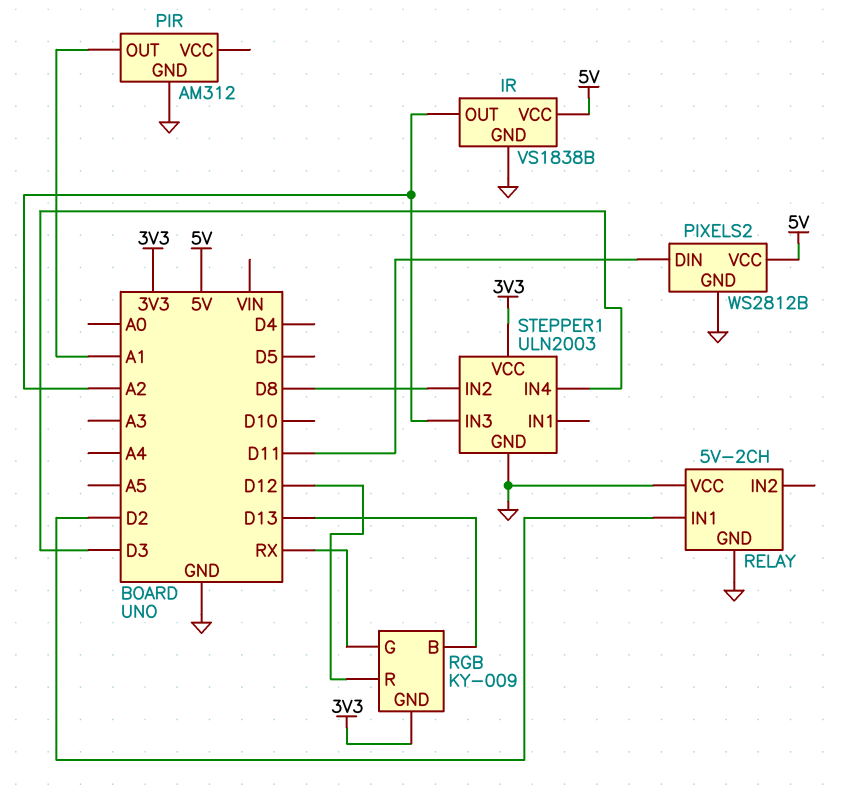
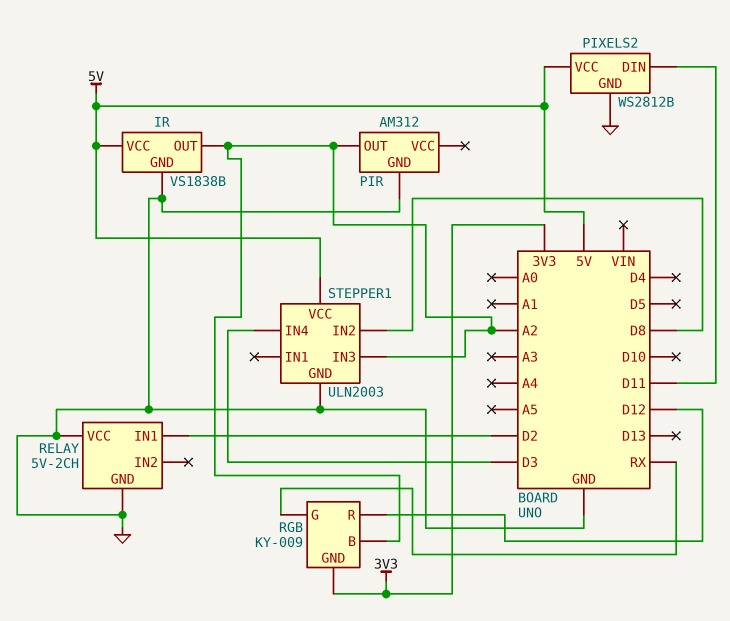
PIR pin OUT: A1 -> A2
RGB pin B: D13 -> A2
STEPPER1 pin VCC: 3V3 -> 5V

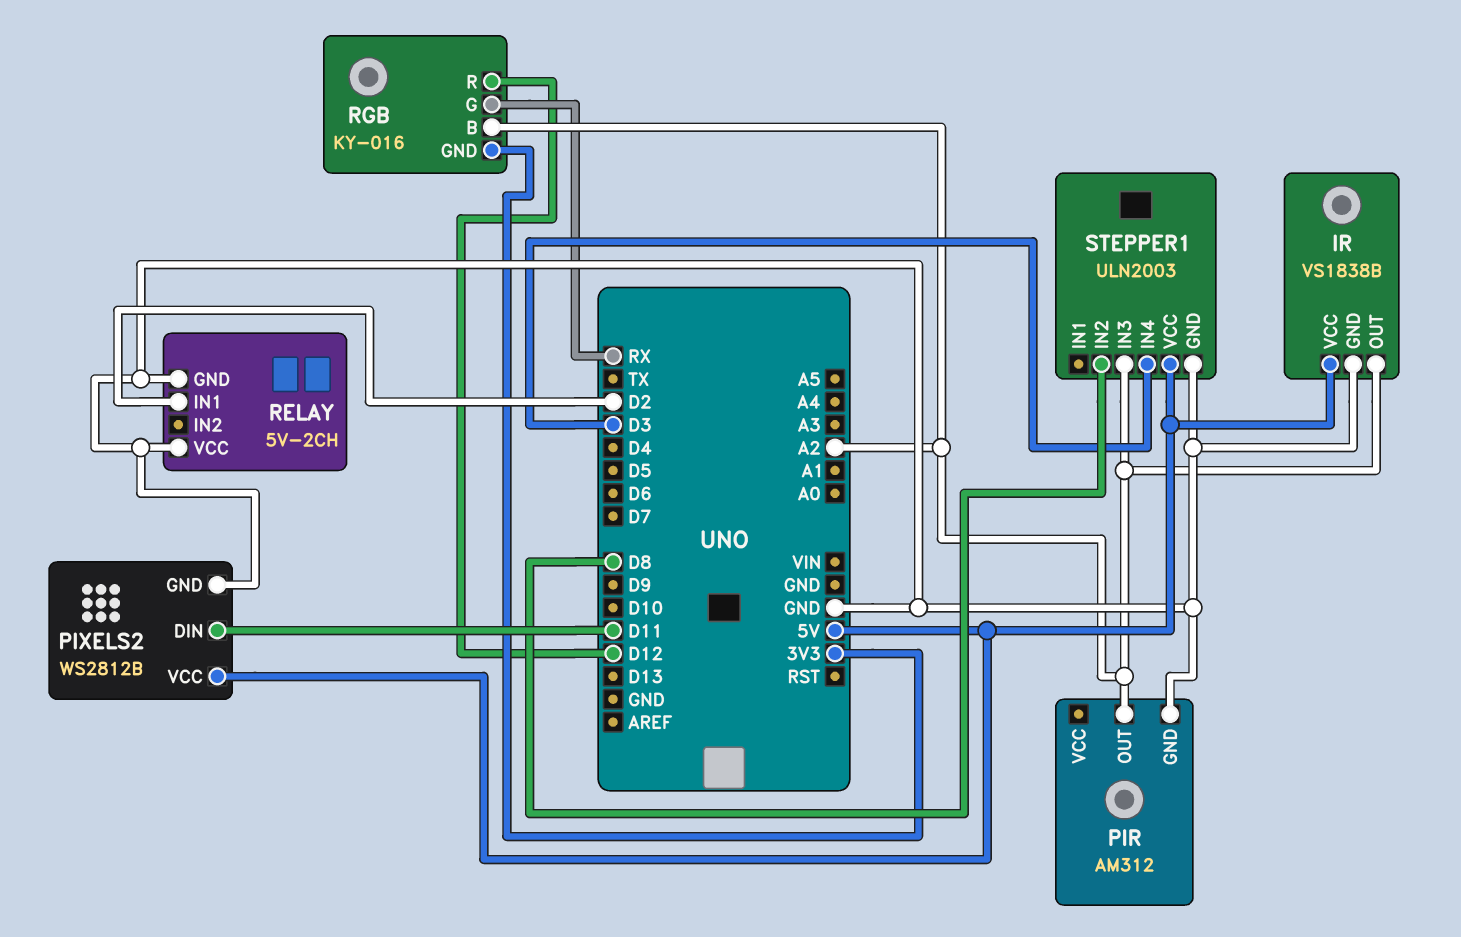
RGB: KY-009 -> KY-016

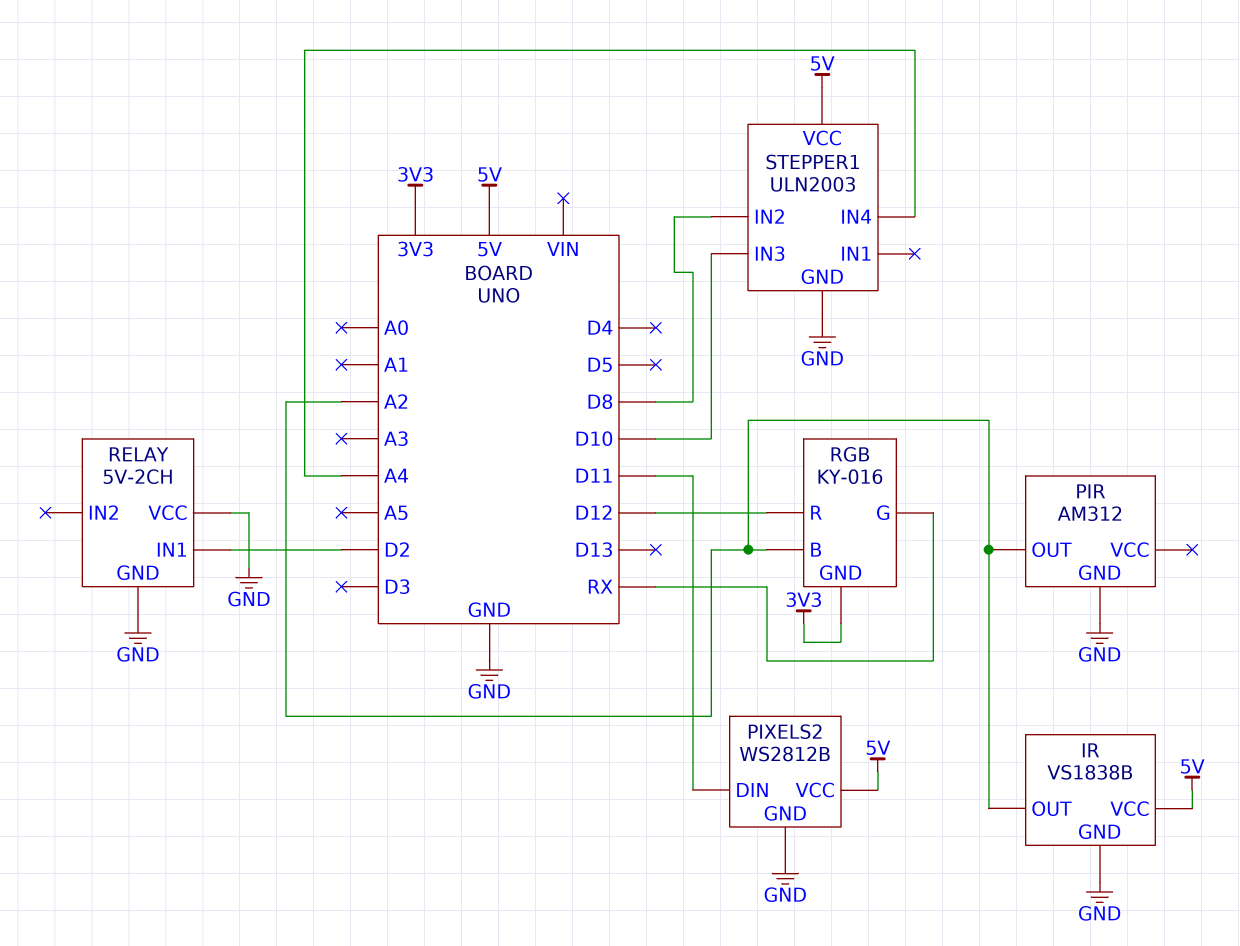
STEPPER1 pin IN3: A2 -> D10
STEPPER1 pin IN4: D3 -> A4

